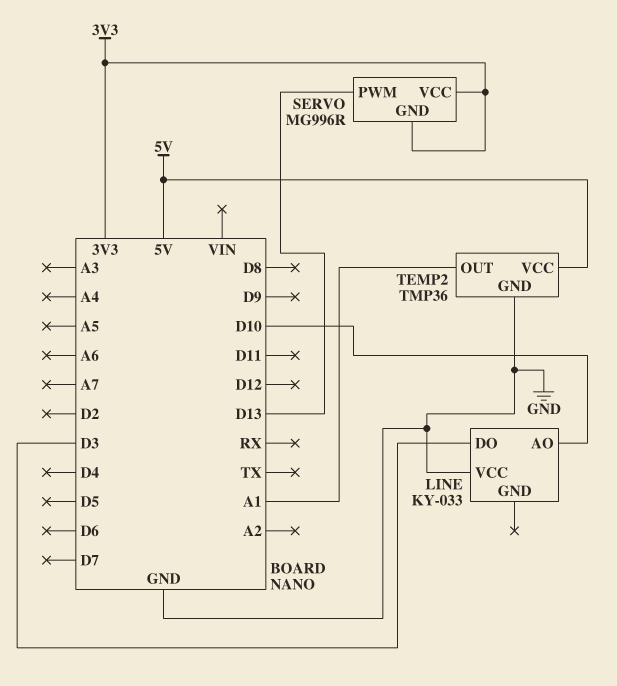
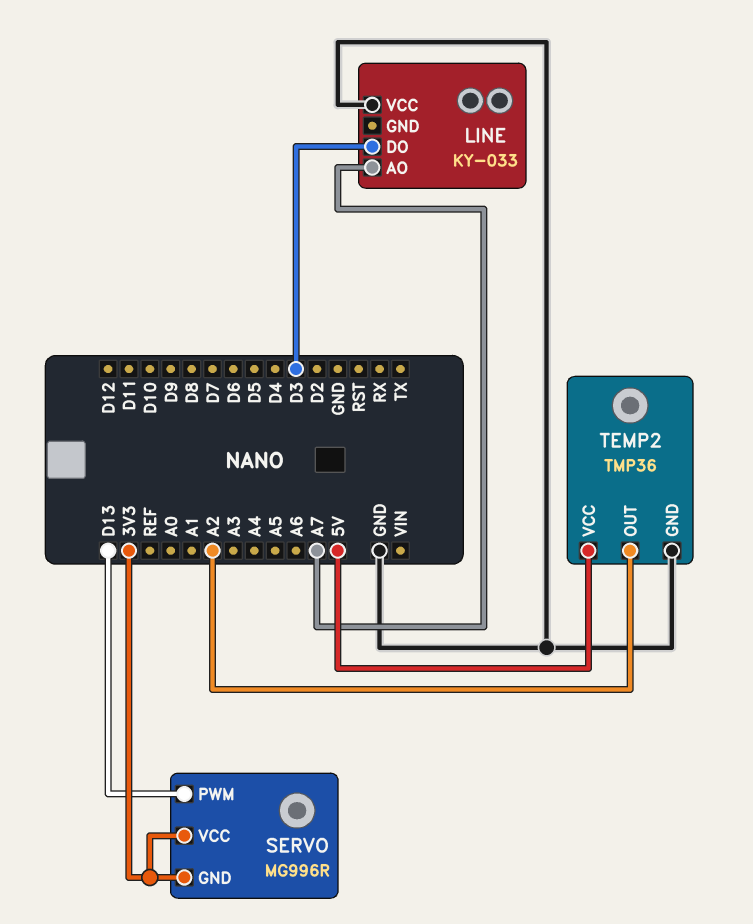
LINE pin AO: D10 -> A7
TEMP2 pin OUT: A1 -> A2

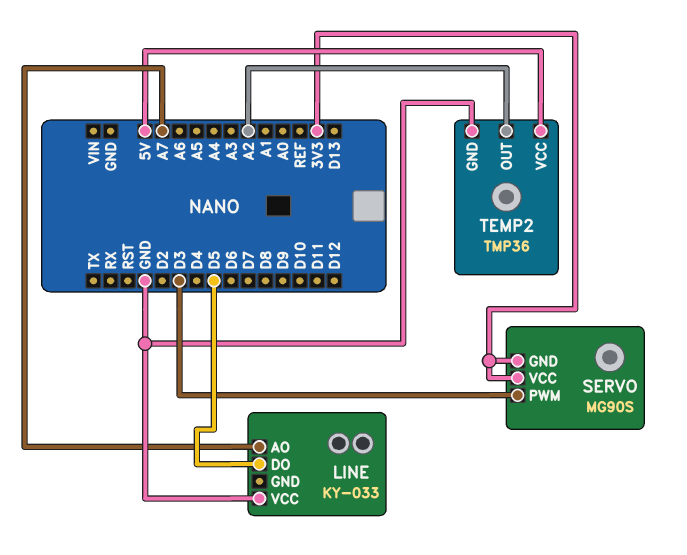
LINE pin DO: D3 -> D5
SERVO: MG996R -> MG90S
SERVO pin PWM: D13 -> D3

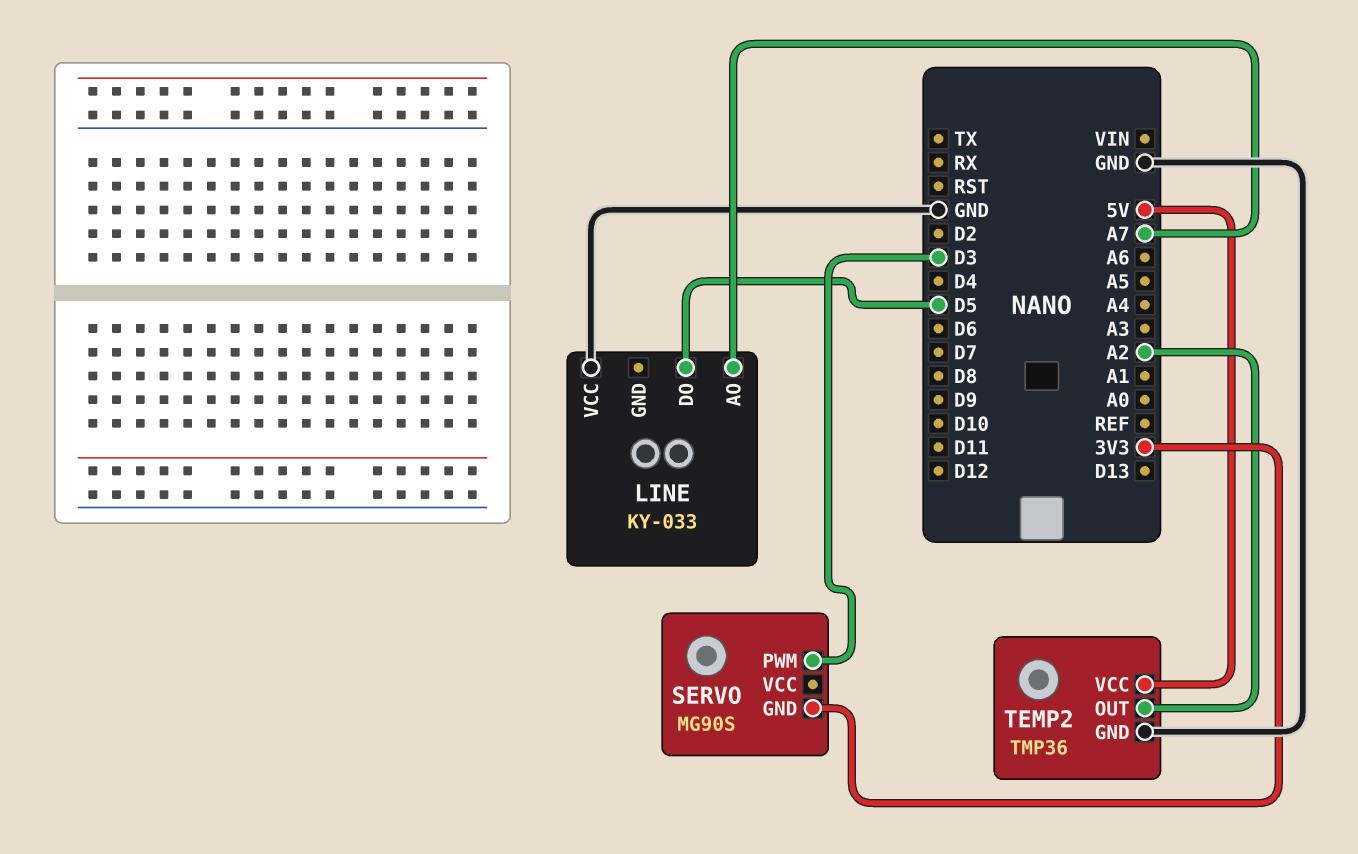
SERVO pin VCC: 3V3 -> none

